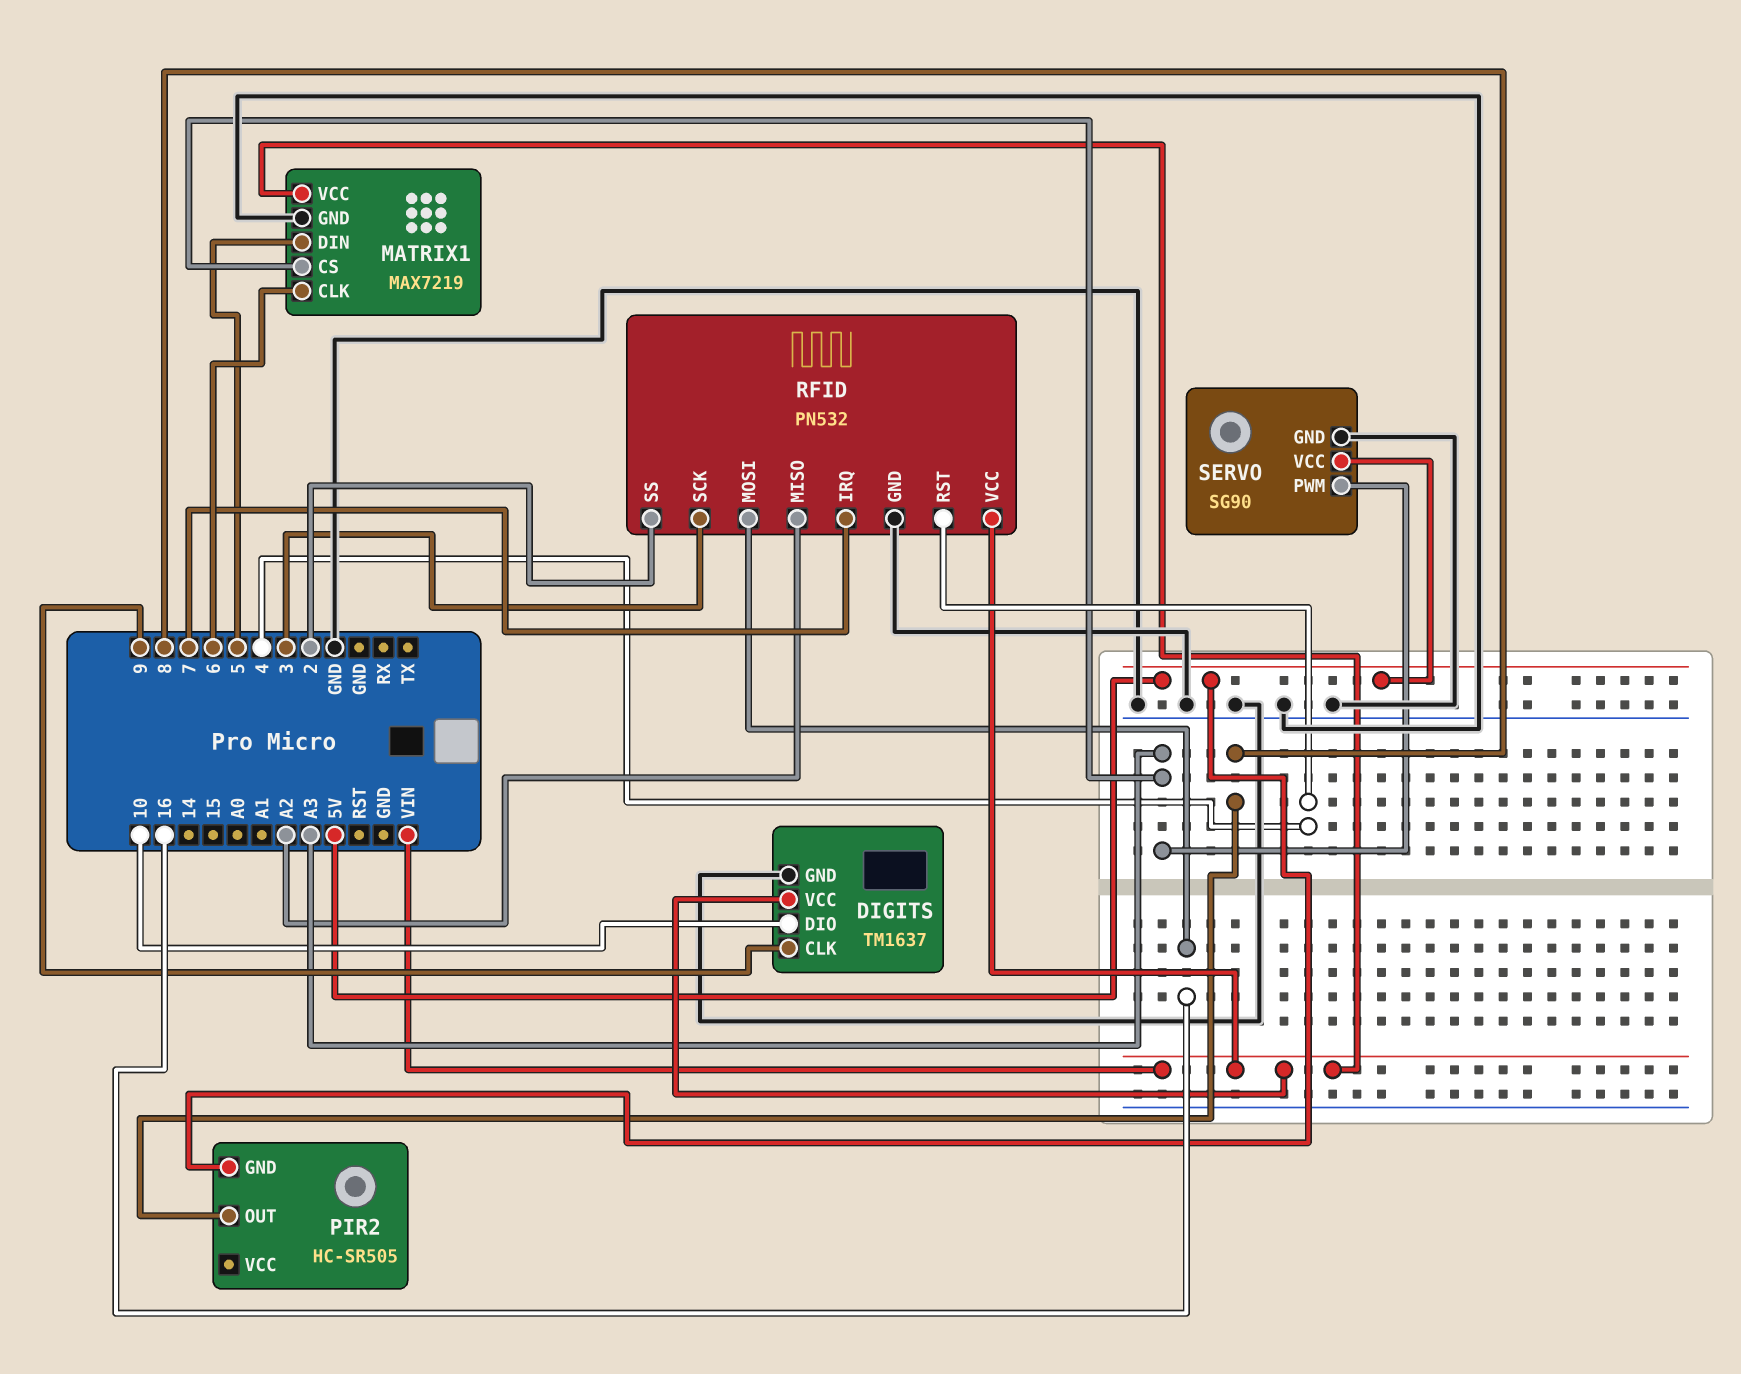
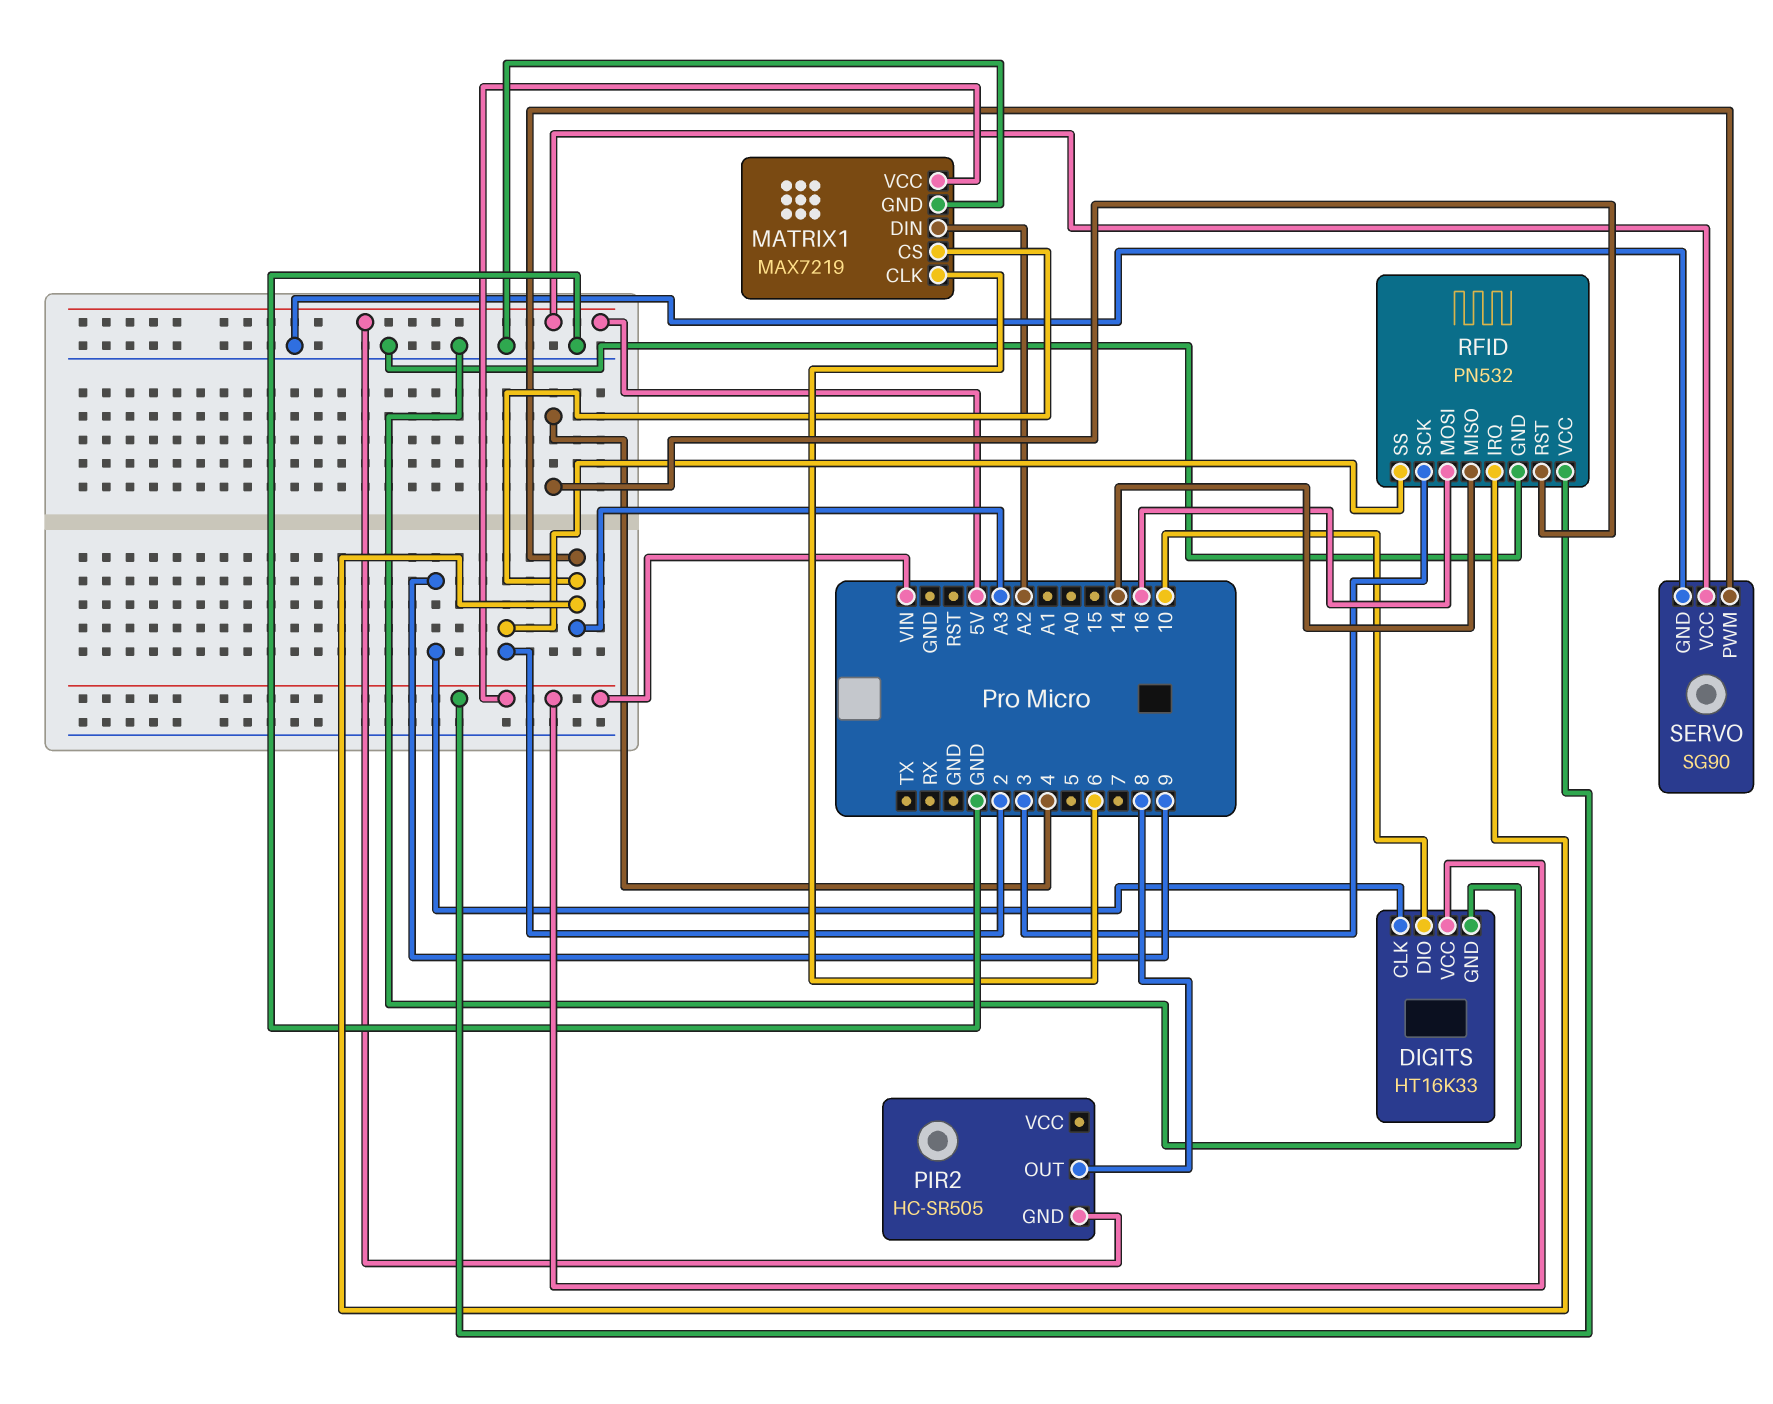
DIGITS: TM1637 -> HT16K33
MATRIX1 pin DIN: 5 -> A2
RFID pin IRQ: 7 -> A3
RFID pin MISO: A2 -> 14

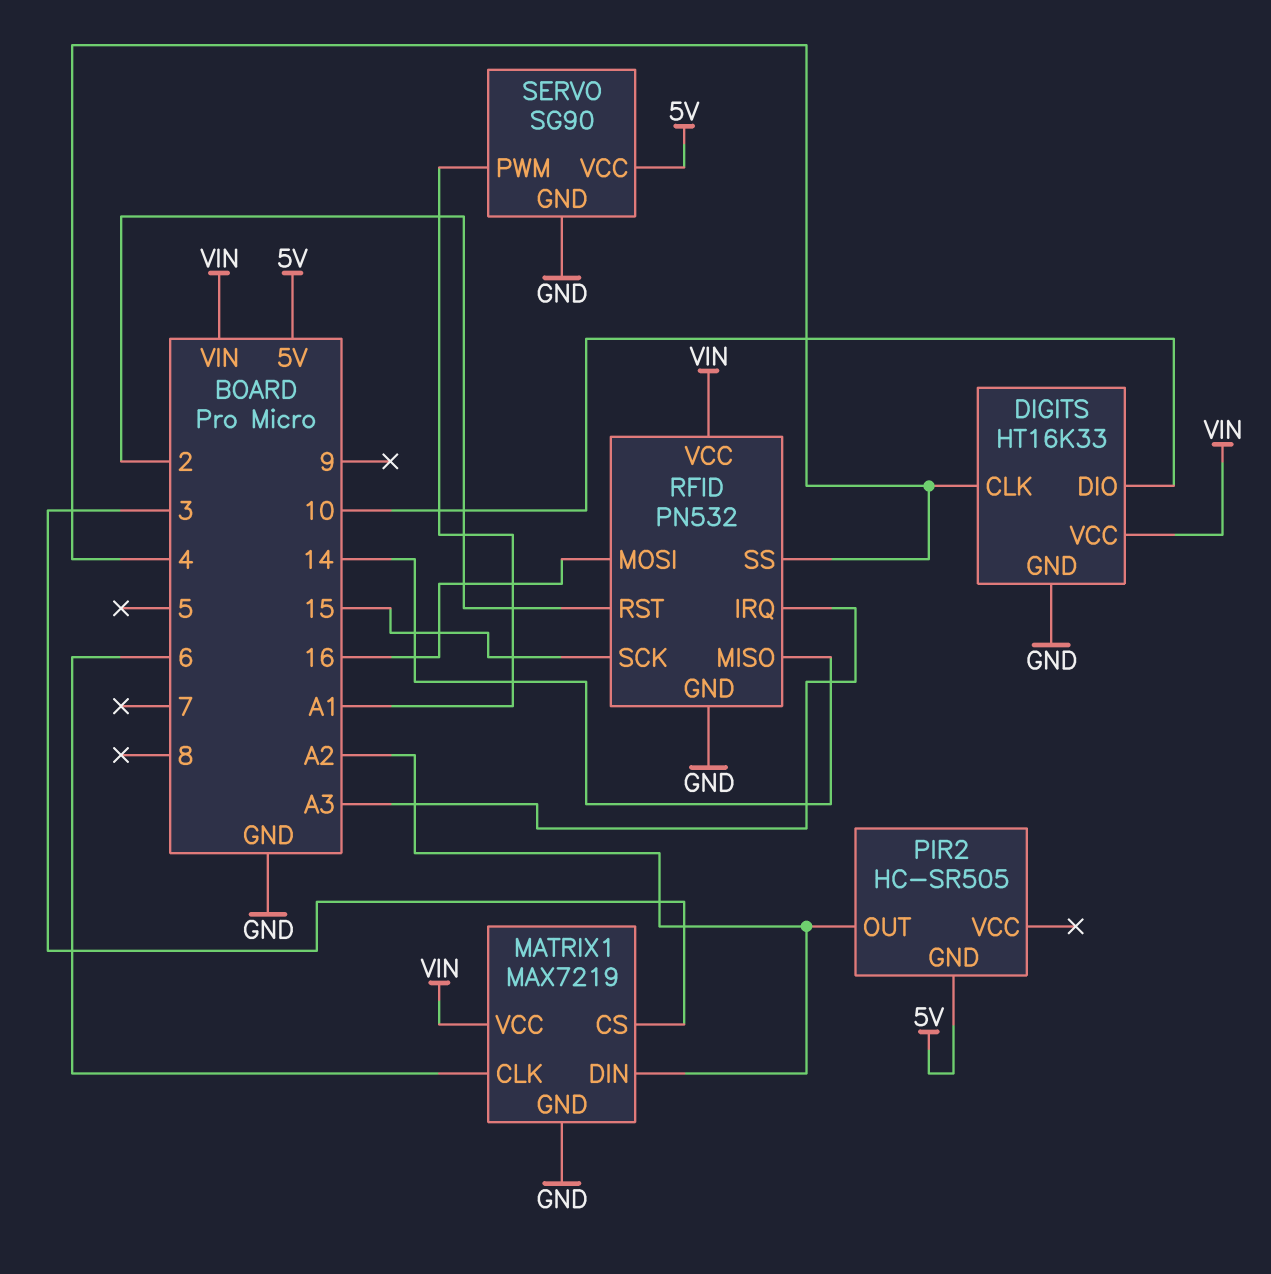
DIGITS pin CLK: 9 -> 4
MATRIX1 pin CS: A3 -> 3
PIR2 pin OUT: 8 -> A2
RFID pin RST: 4 -> 2
RFID pin SCK: 3 -> 15
RFID pin SS: 2 -> 4
SERVO pin PWM: A3 -> A1

